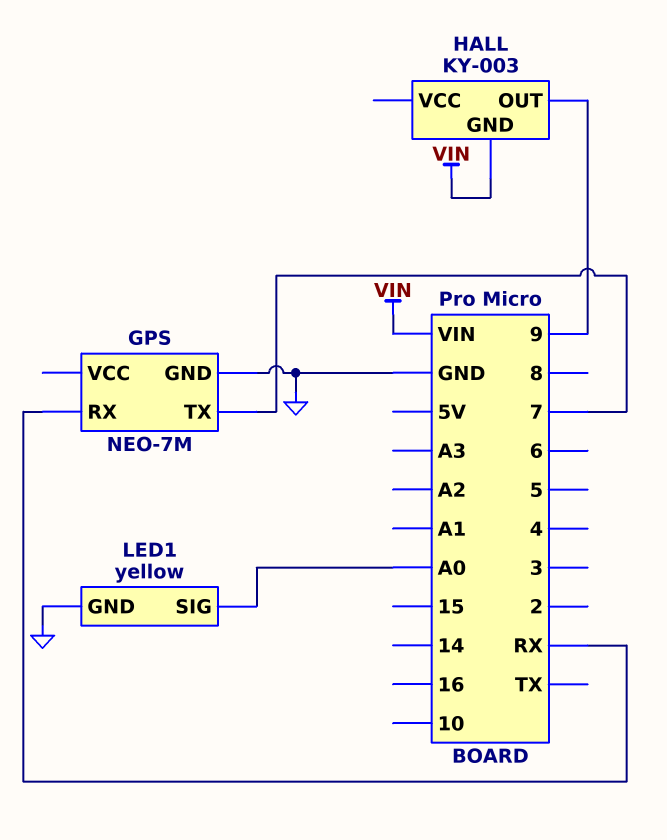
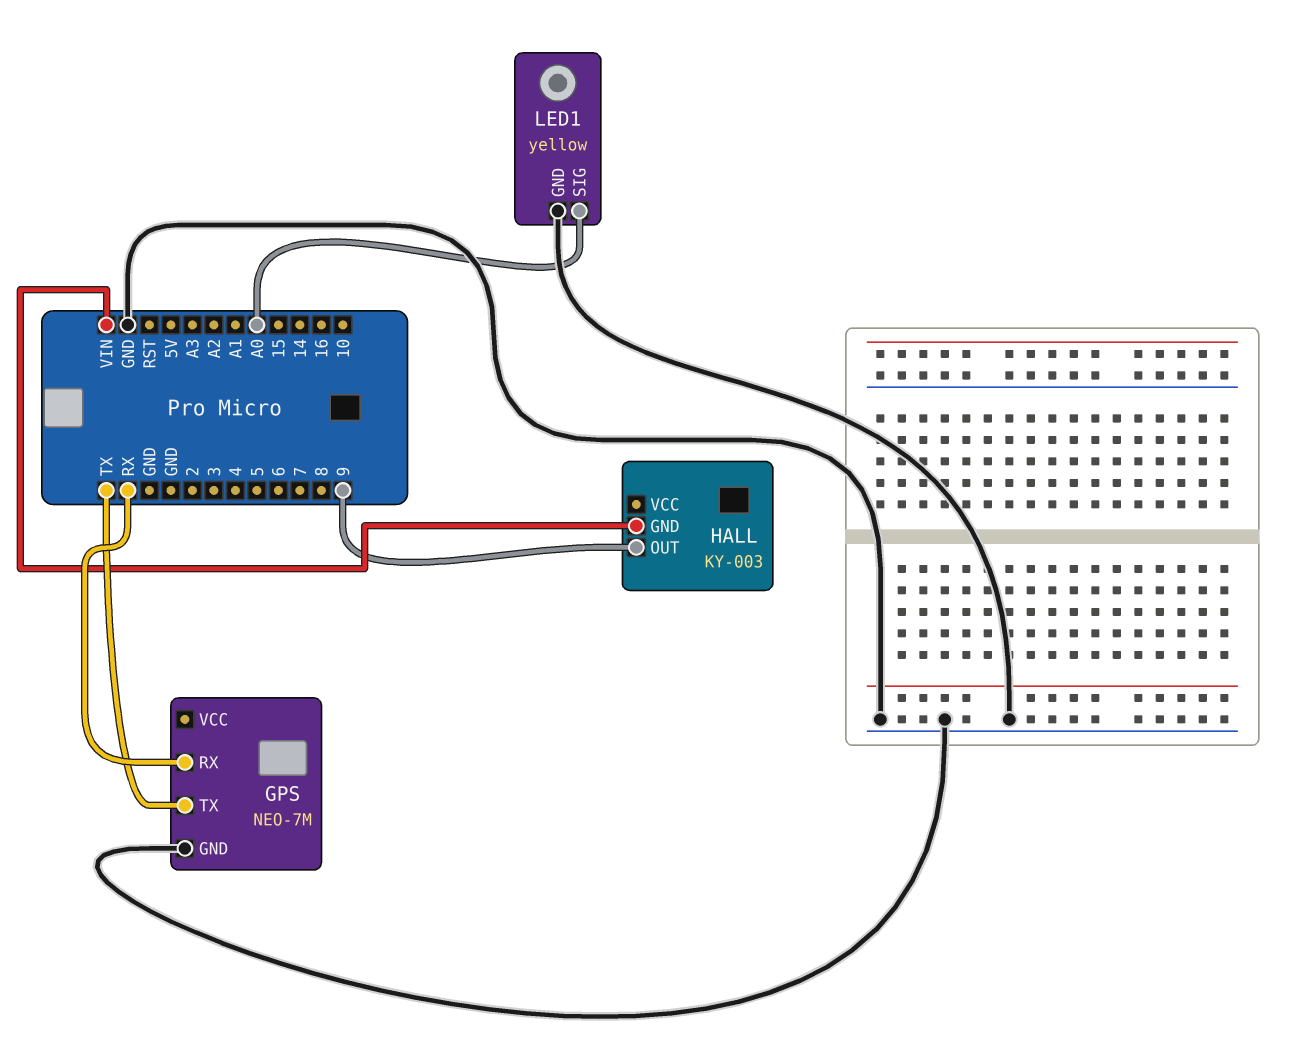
GPS pin TX: 7 -> TX

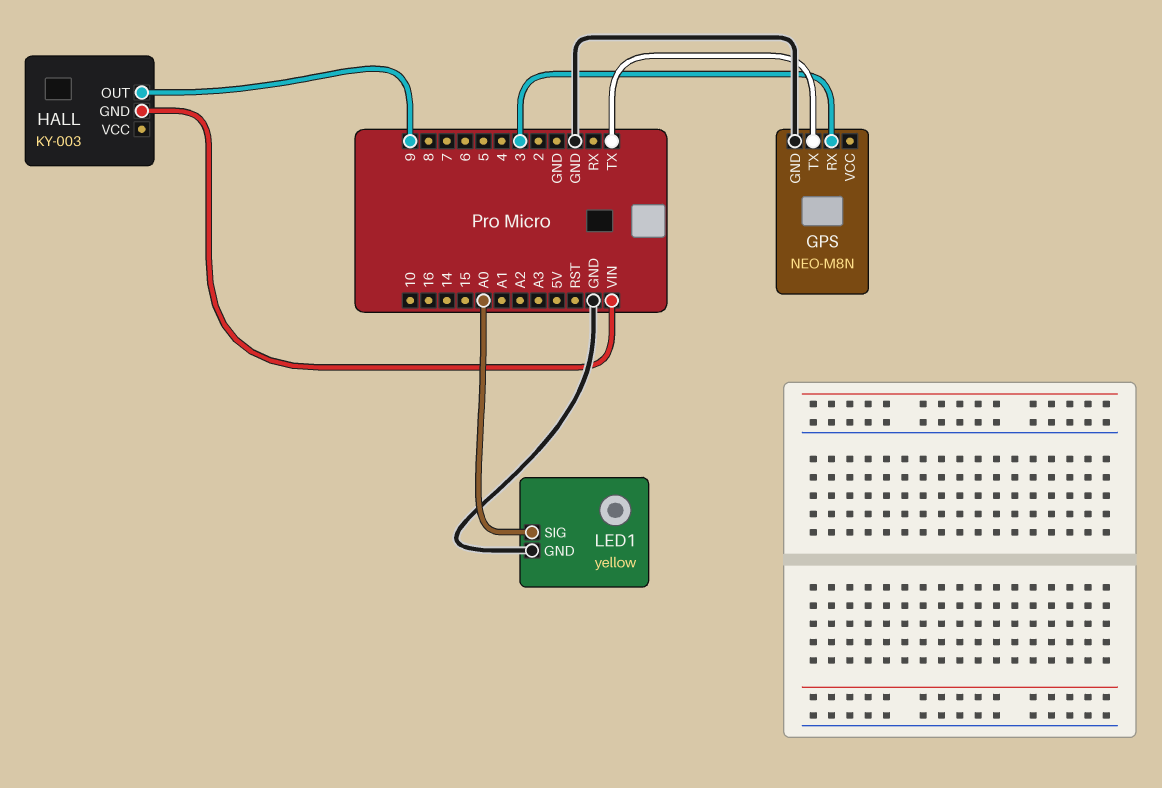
GPS: NEO-7M -> NEO-M8N
GPS pin RX: RX -> 3

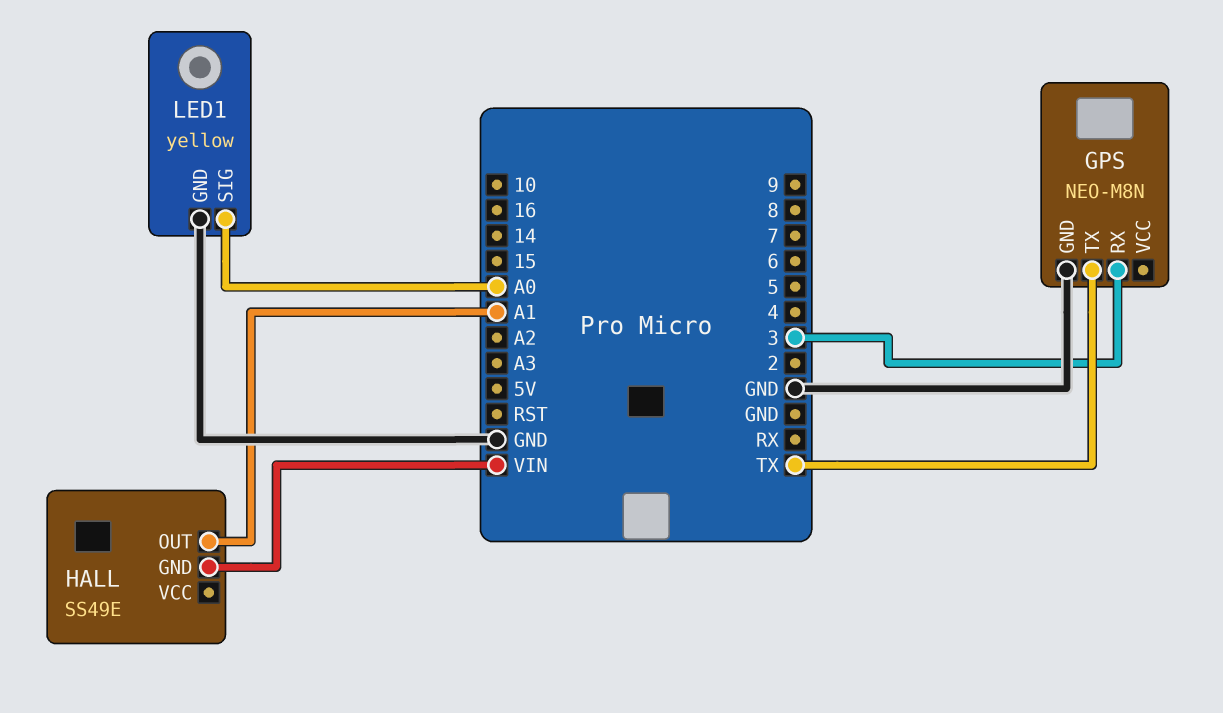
HALL: KY-003 -> SS49E
HALL pin OUT: 9 -> A1

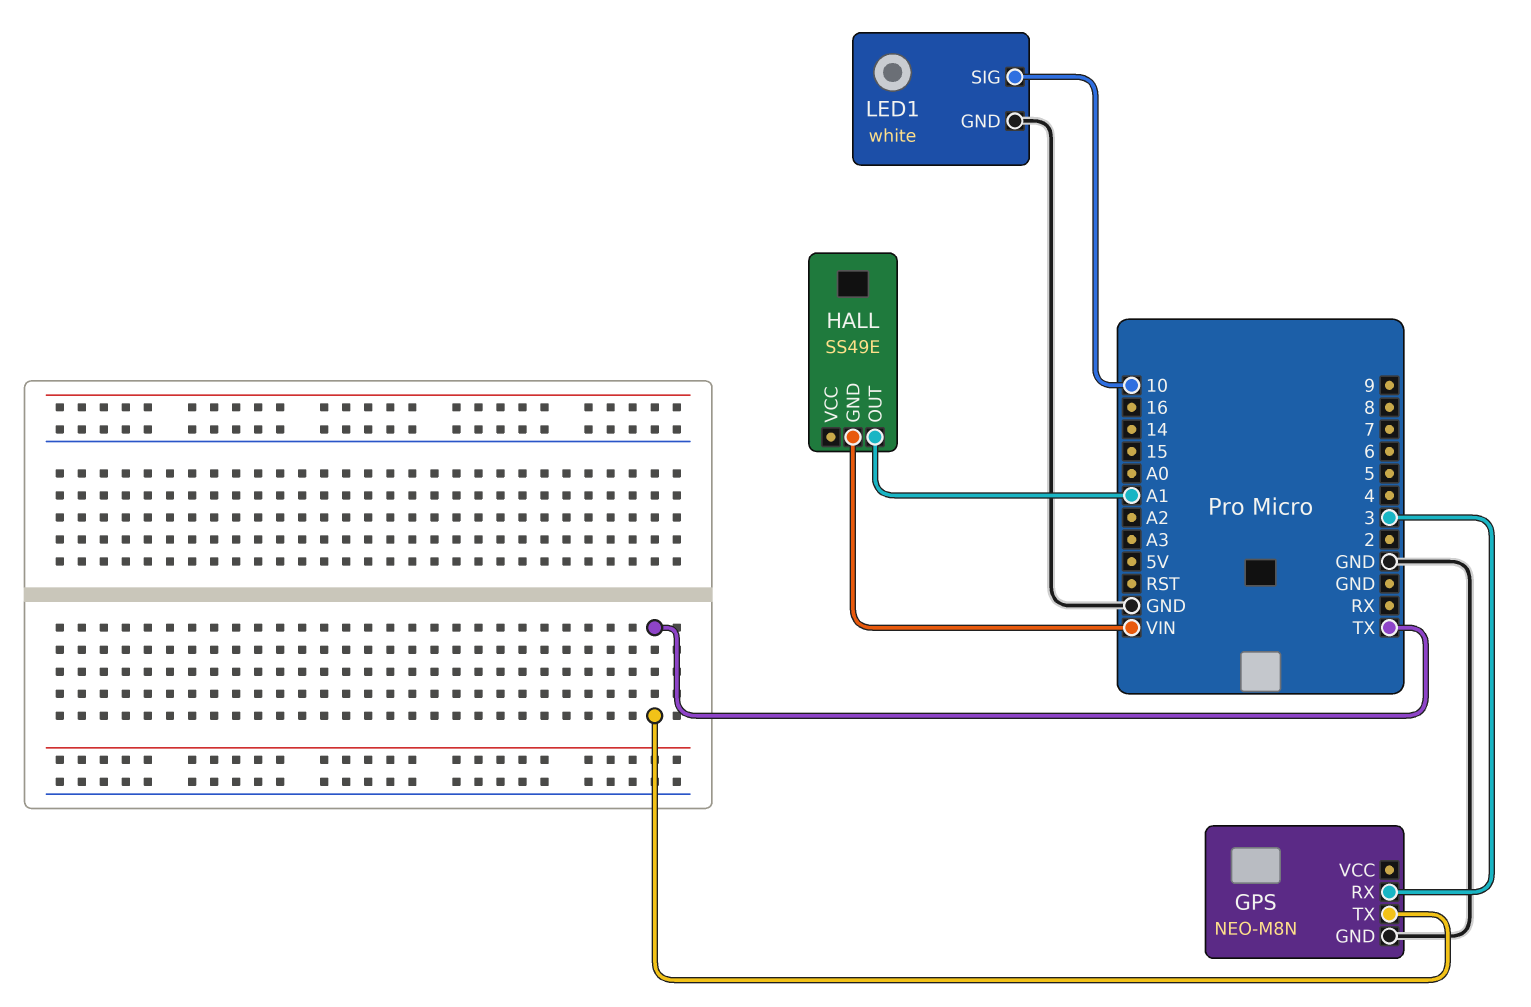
LED1: yellow -> white
LED1 pin SIG: A0 -> 10

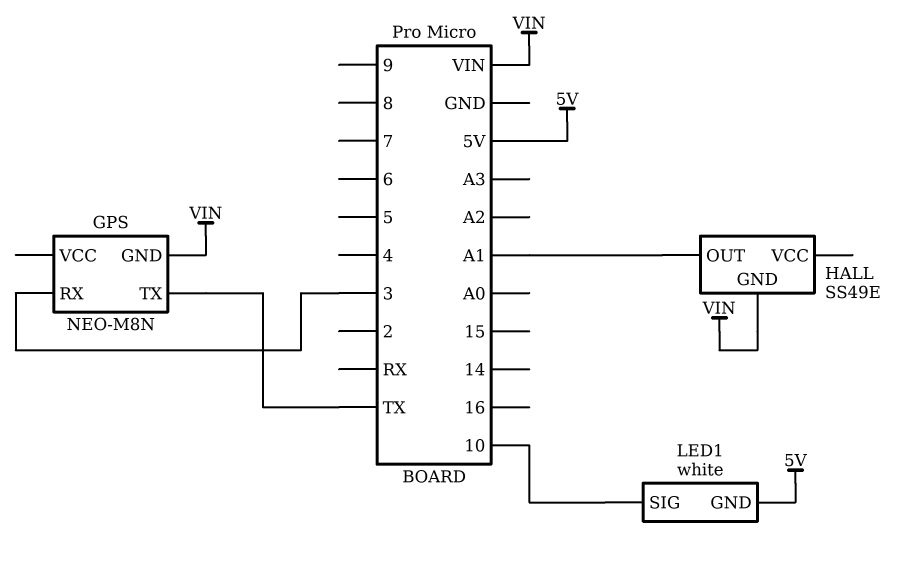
GPS pin GND: GND -> VIN
LED1 pin GND: GND -> 5V

